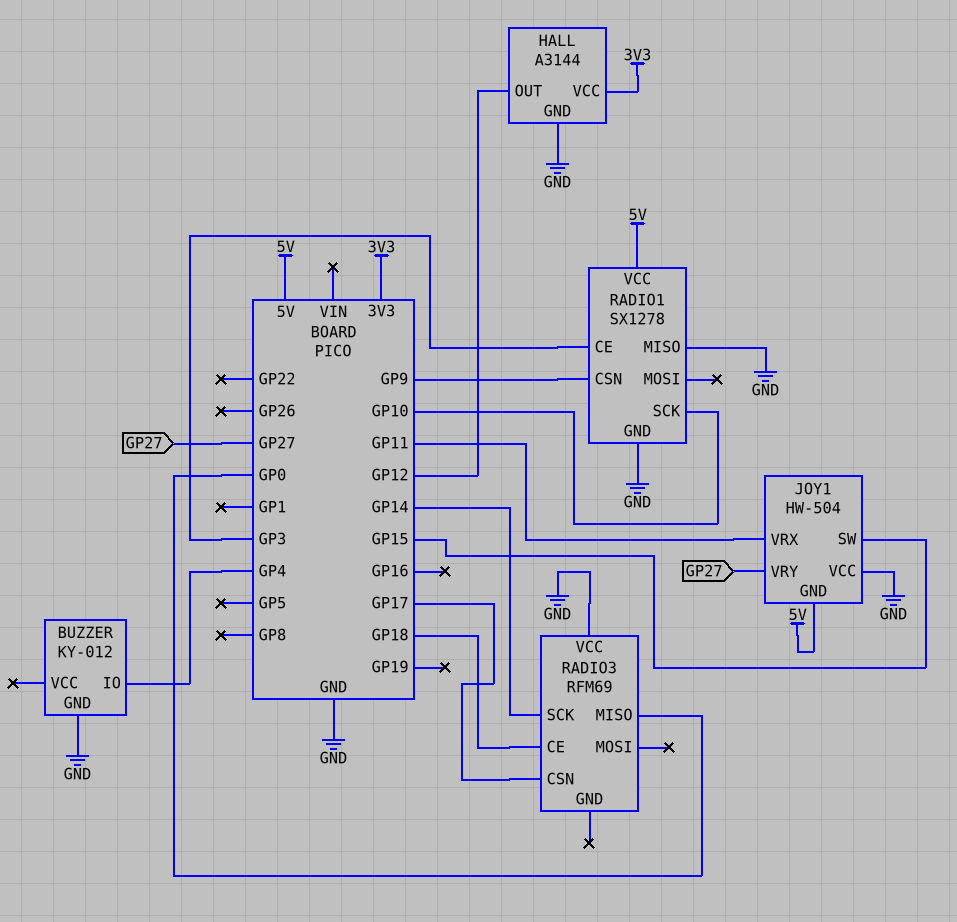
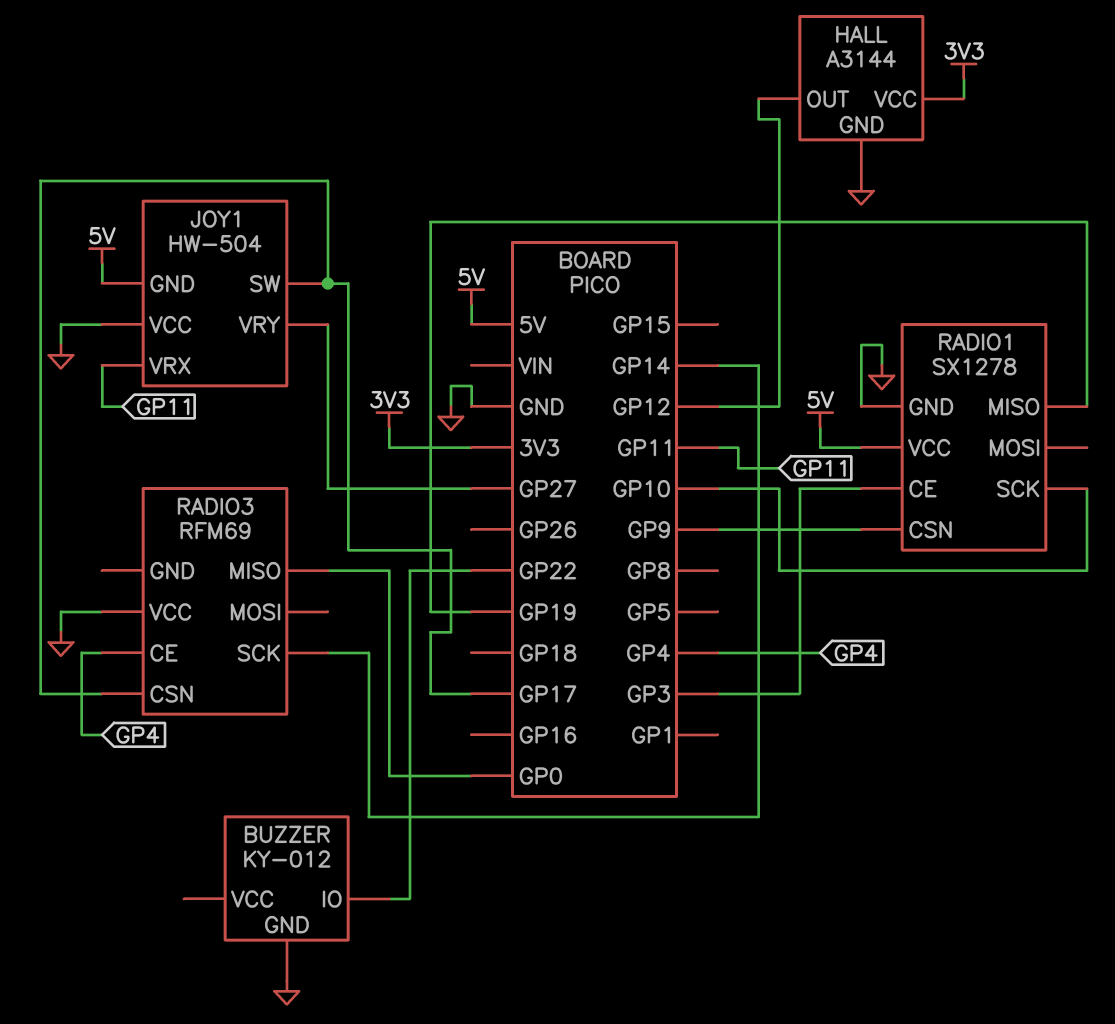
BUZZER pin IO: GP4 -> GP22
JOY1 pin SW: GP15 -> GP17
RADIO1 pin MISO: GND -> GP19
RADIO3 pin CE: GP18 -> GP4

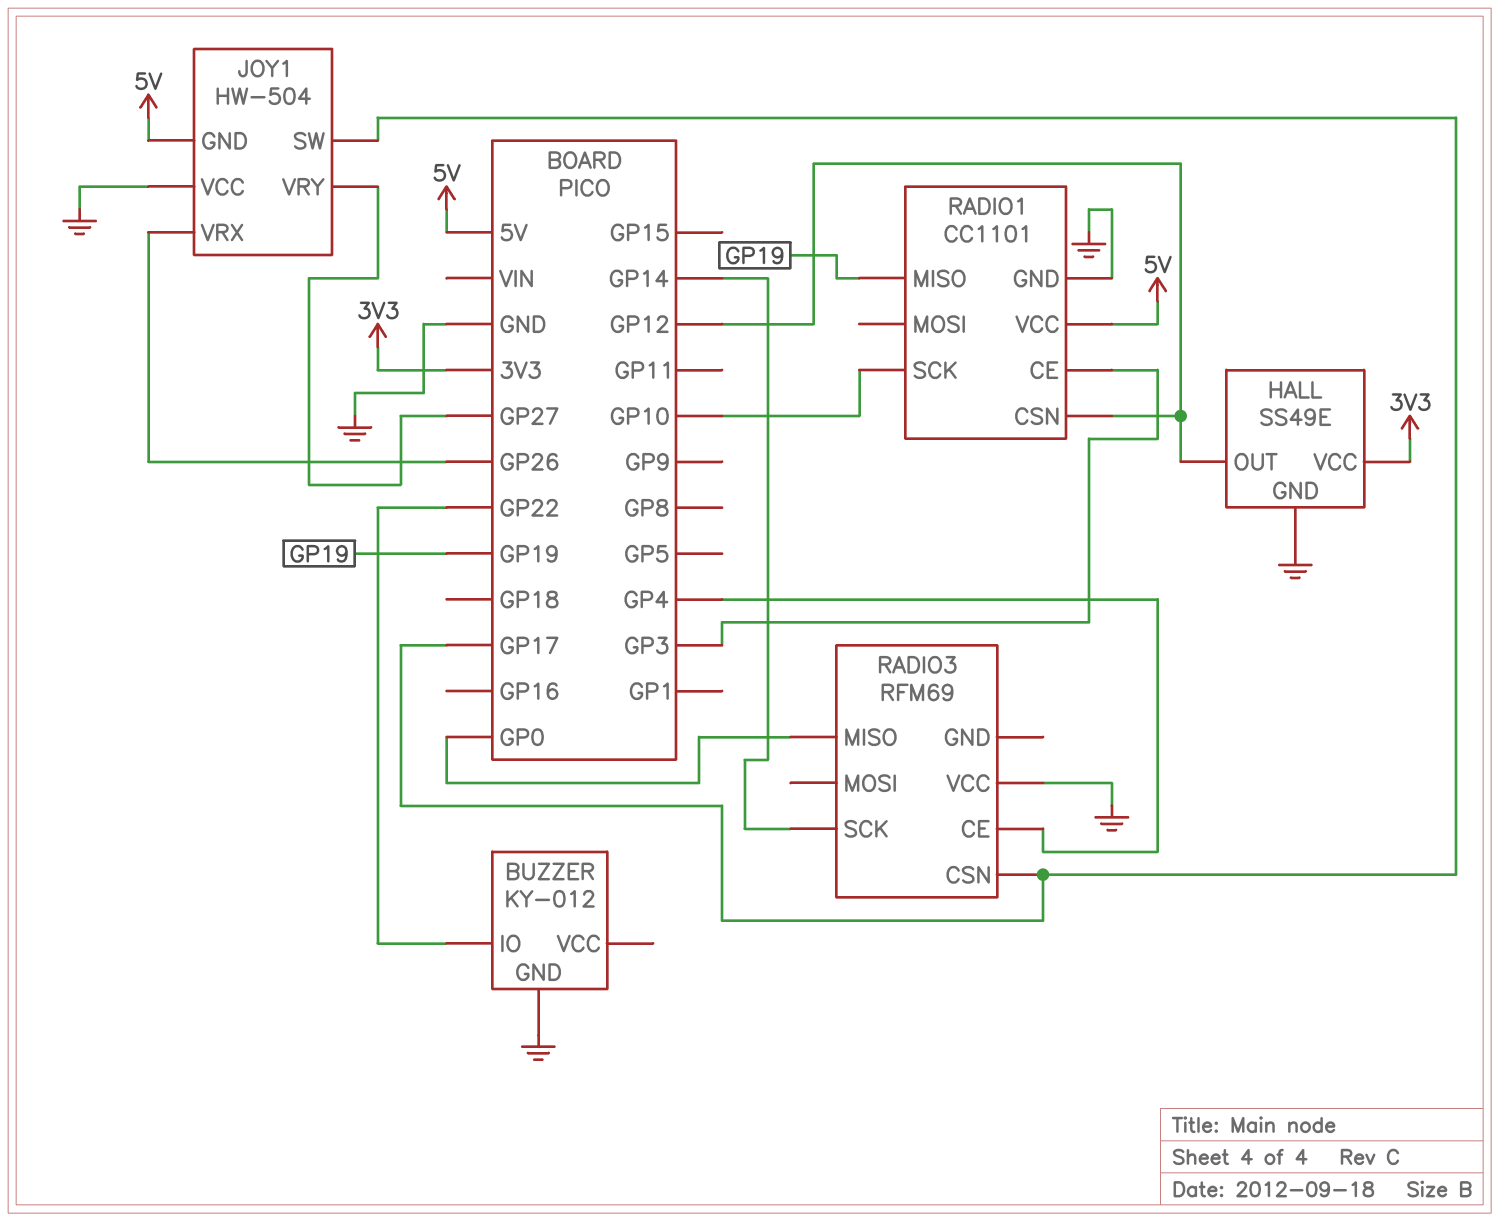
HALL: A3144 -> SS49E
JOY1 pin VRX: GP11 -> GP26
RADIO1: SX1278 -> CC1101
RADIO1 pin CSN: GP9 -> GP12

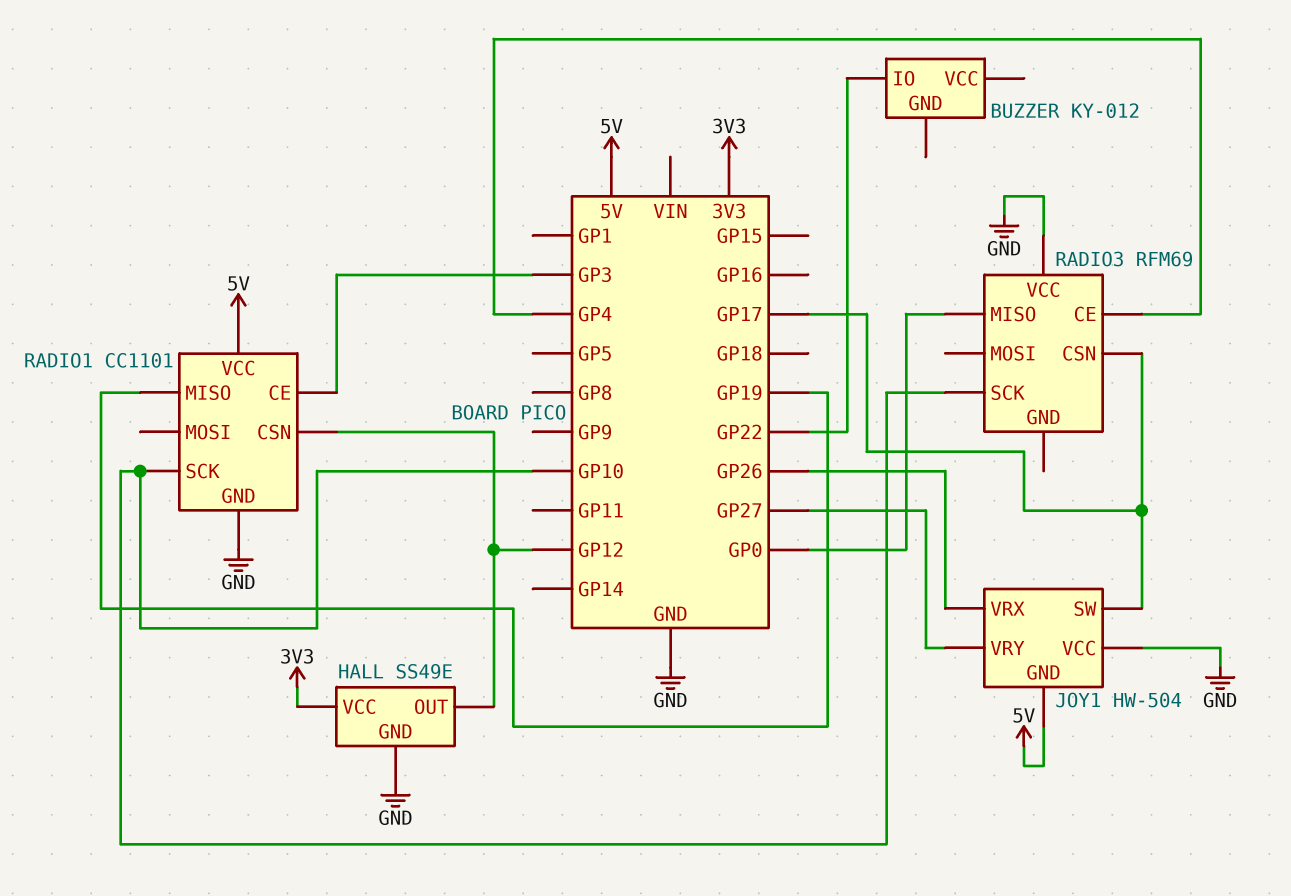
BUZZER pin GND: GND -> none
RADIO3 pin SCK: GP14 -> GP10

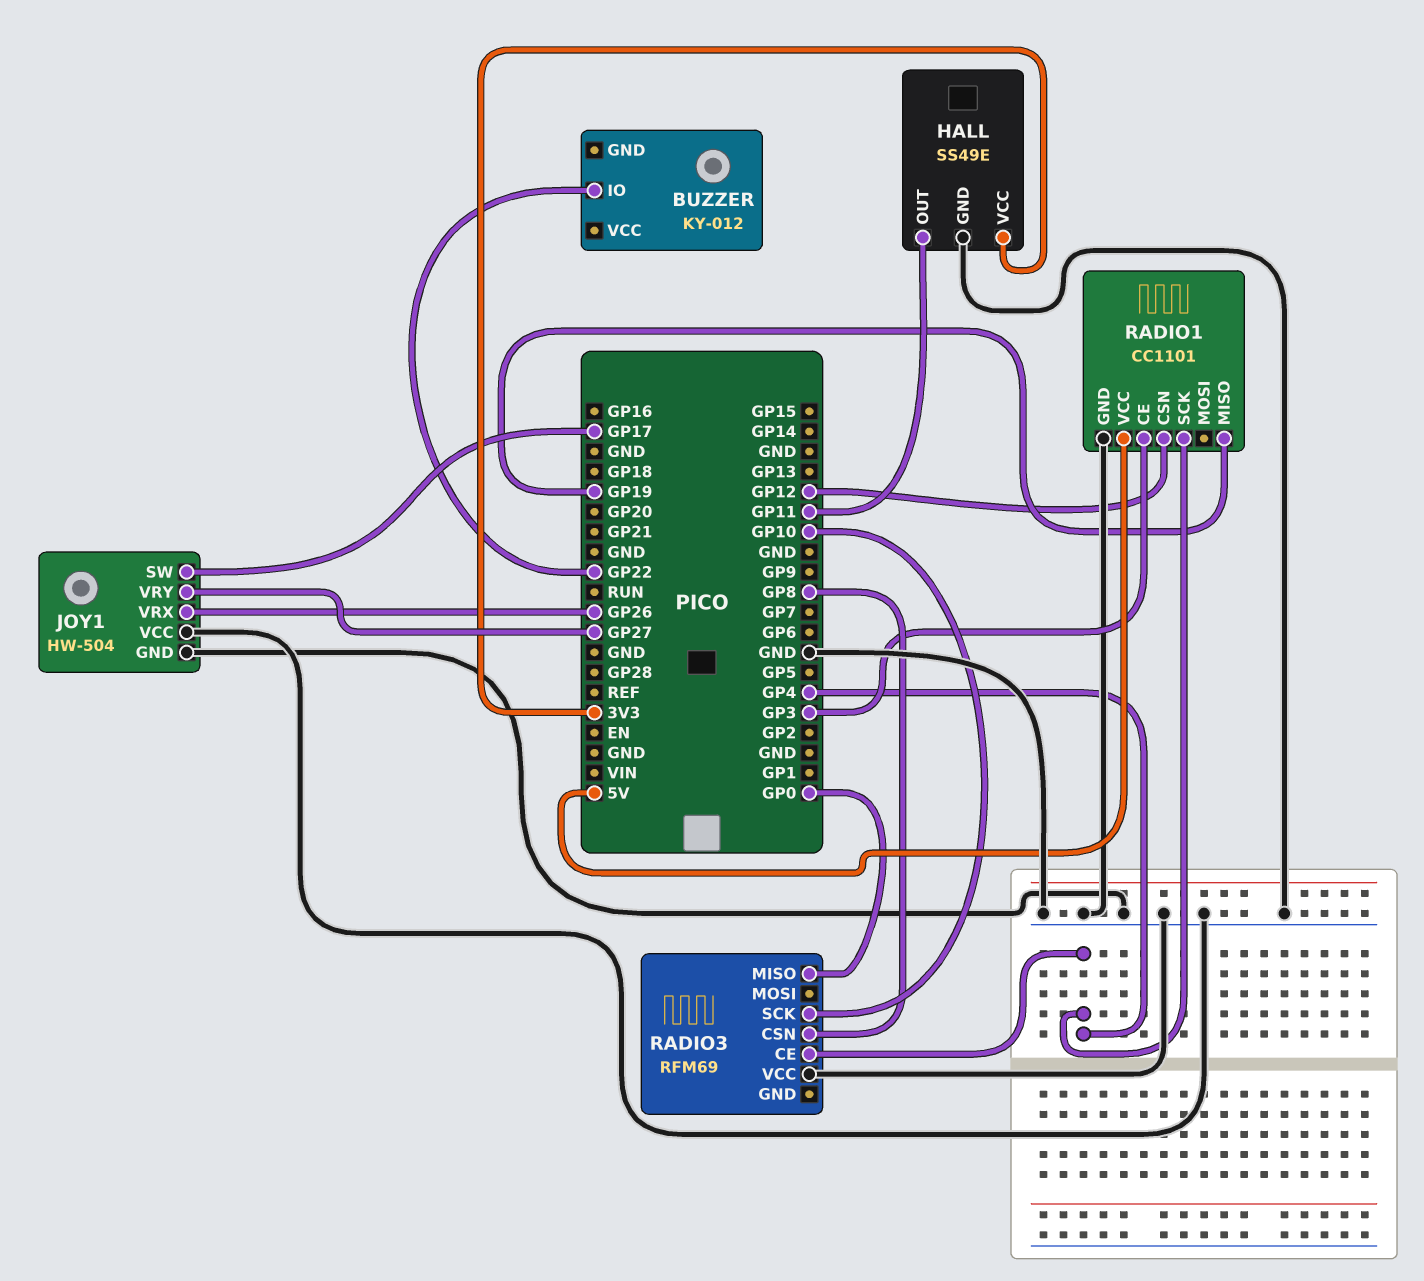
HALL pin OUT: GP12 -> GP11
JOY1 pin GND: 5V -> GND
RADIO1 pin SCK: GP10 -> GP4
RADIO3 pin CSN: GP17 -> GP8

